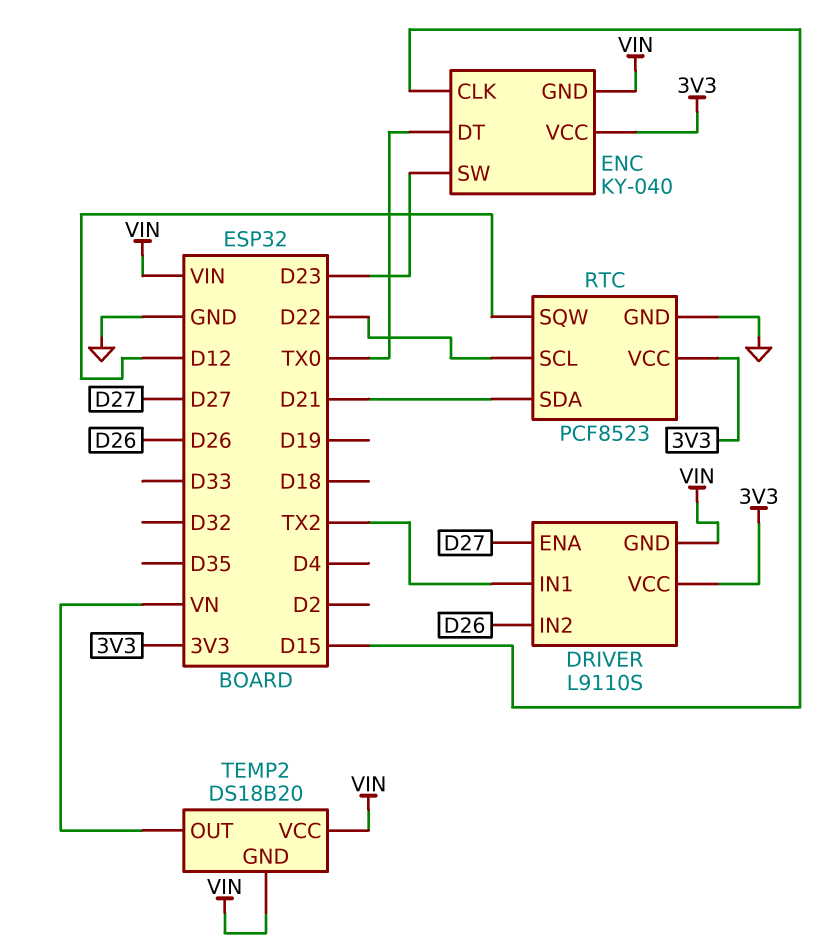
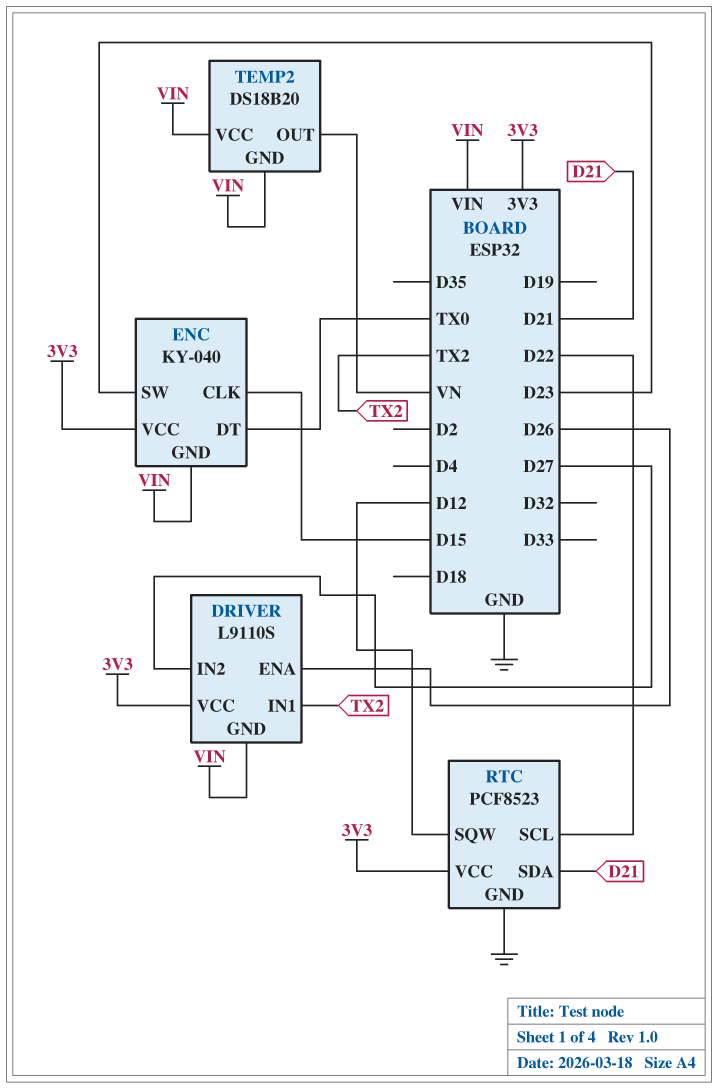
DRIVER pin ENA: D27 -> D26
DRIVER pin IN2: D26 -> D27

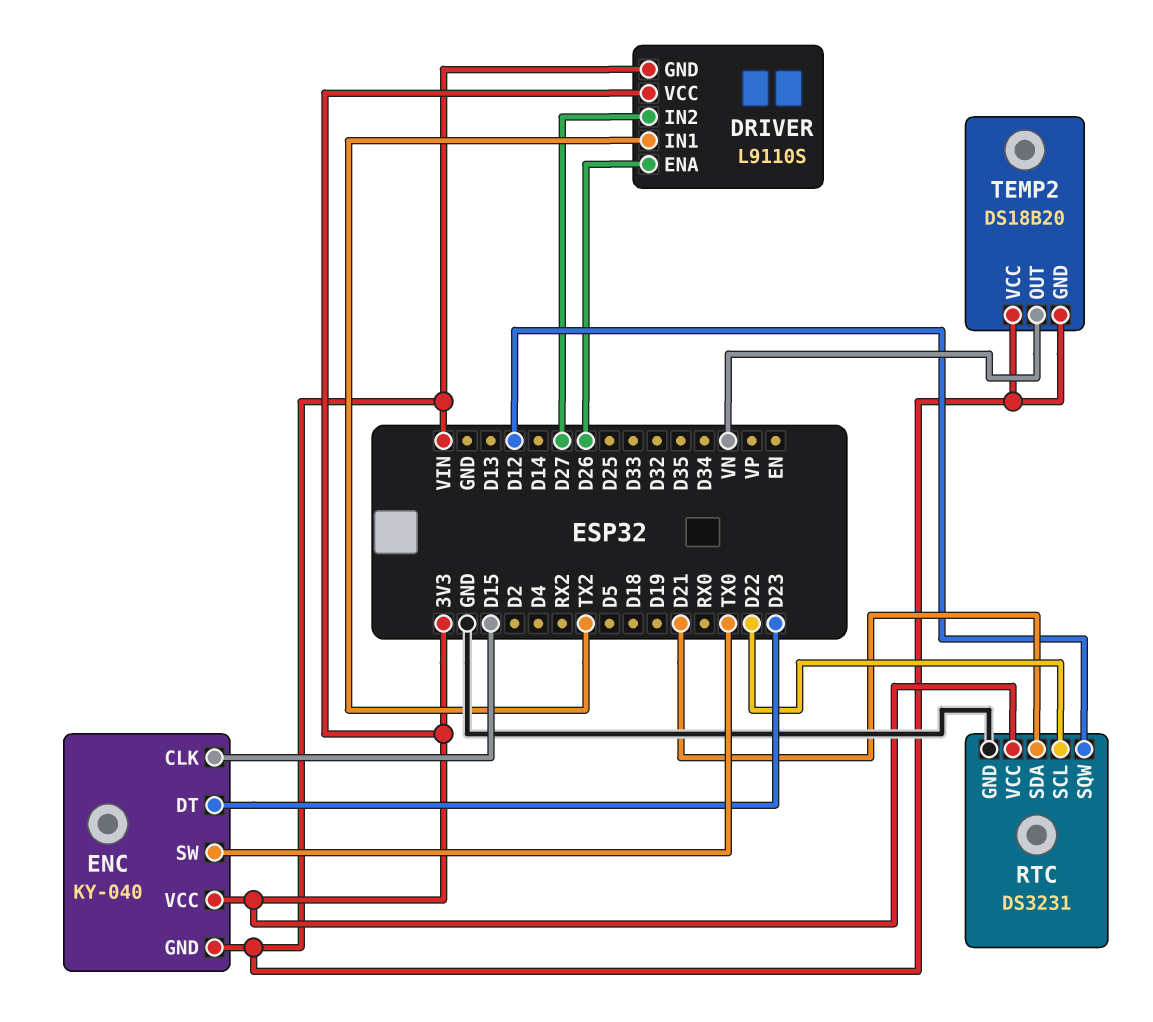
ENC pin DT: TX0 -> D23
ENC pin SW: D23 -> TX0
RTC: PCF8523 -> DS3231

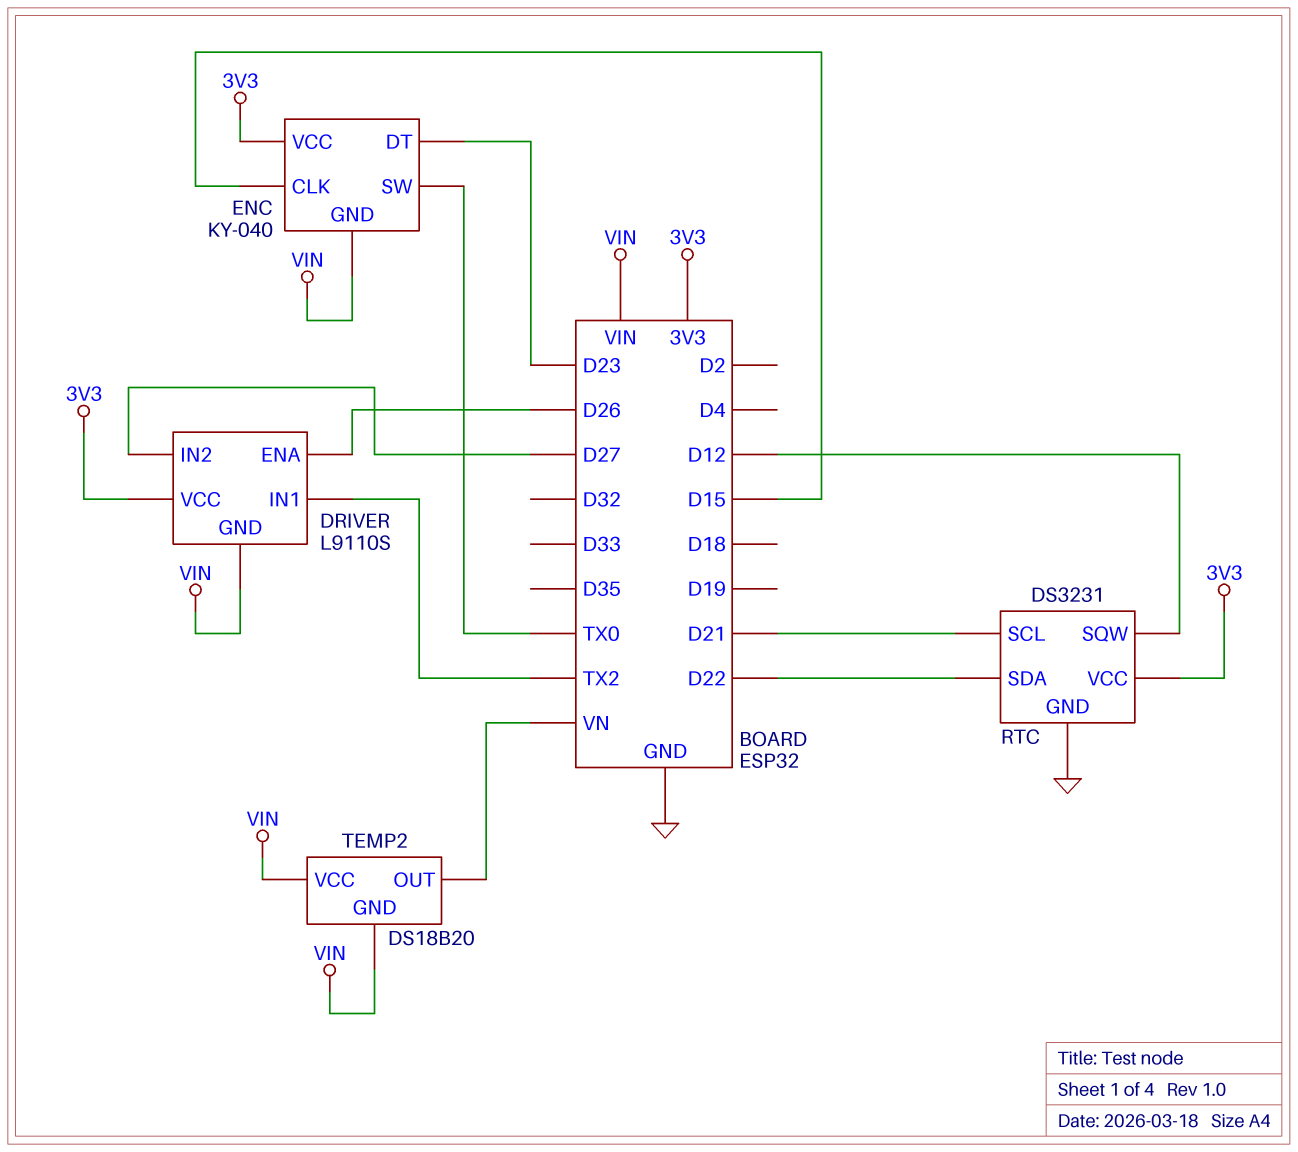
RTC pin SCL: D22 -> D21
RTC pin SDA: D21 -> D22

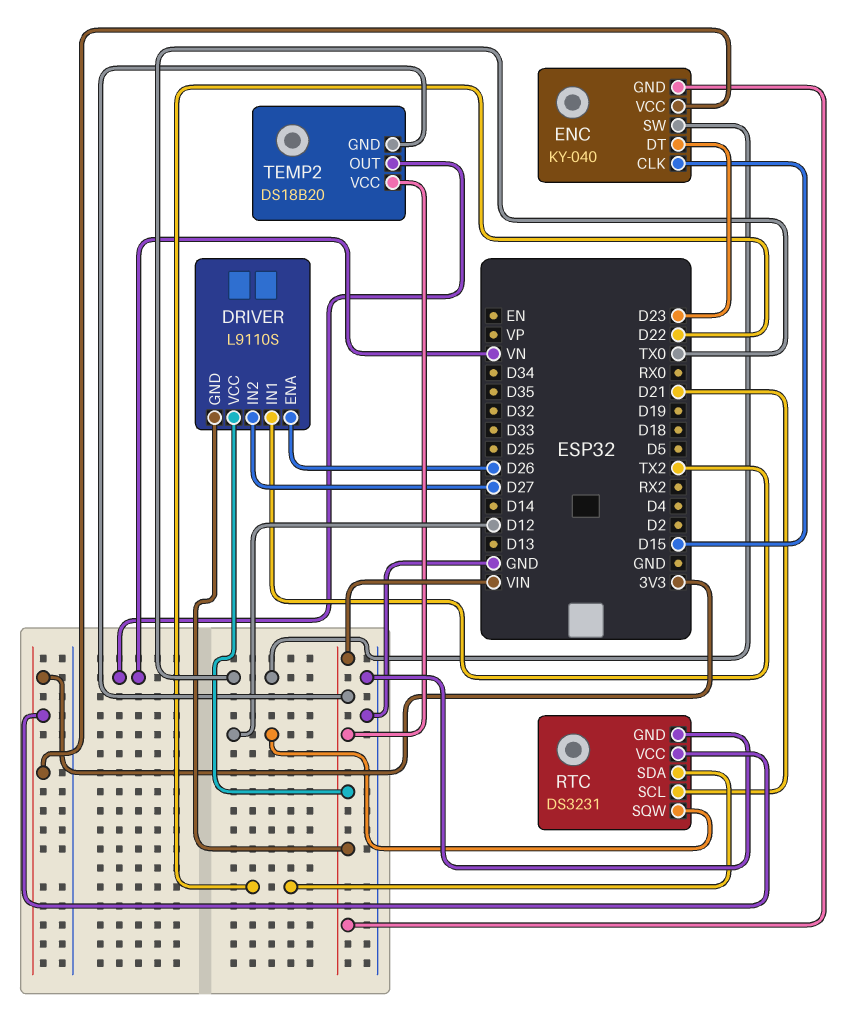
DRIVER pin VCC: 3V3 -> VIN

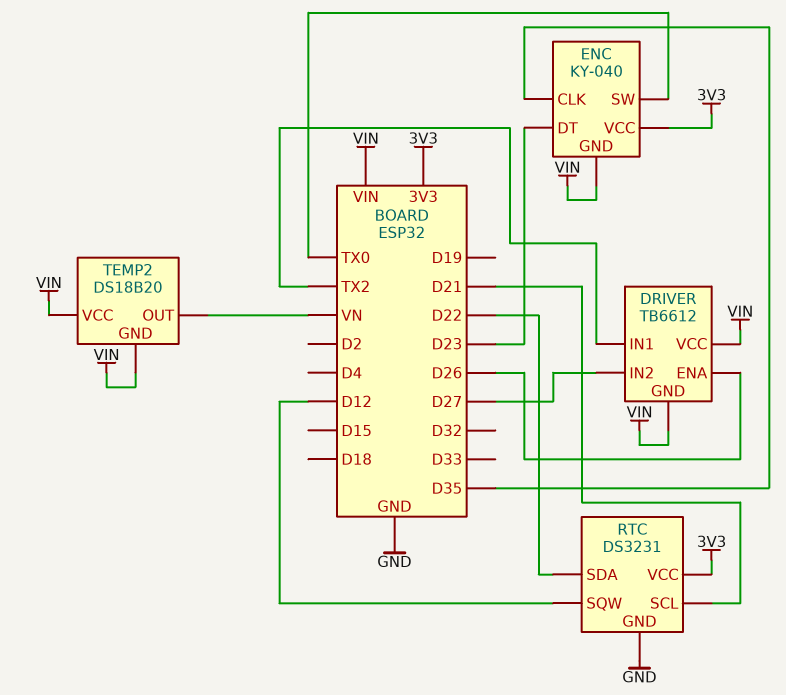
DRIVER: L9110S -> TB6612
ENC pin CLK: D15 -> D35

